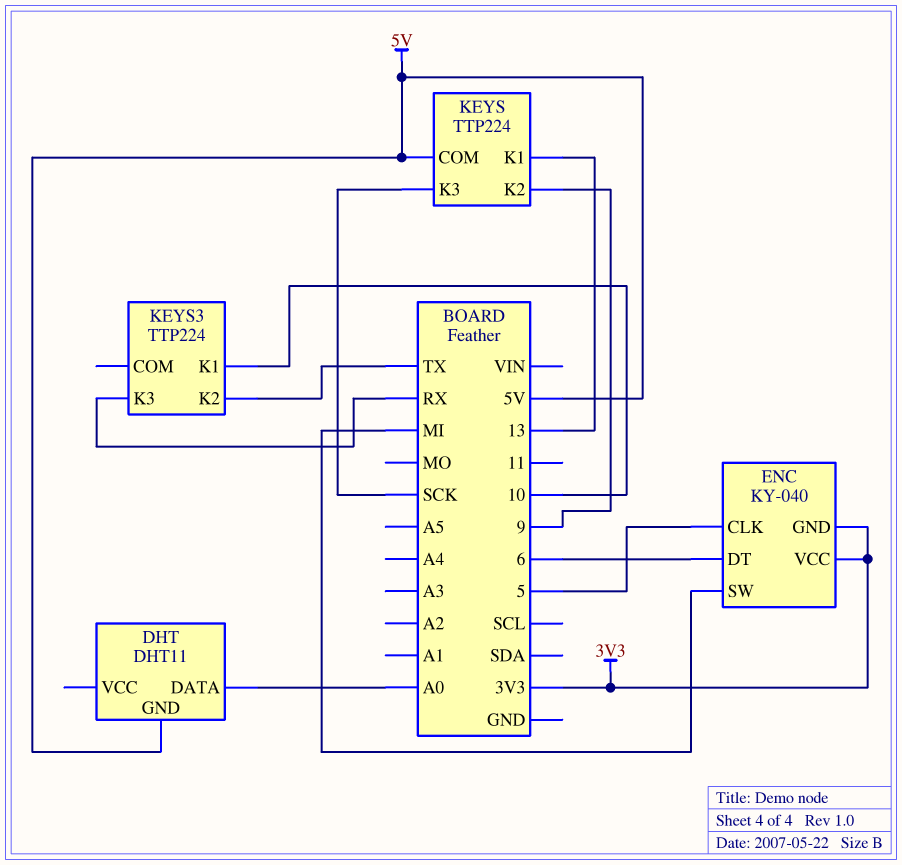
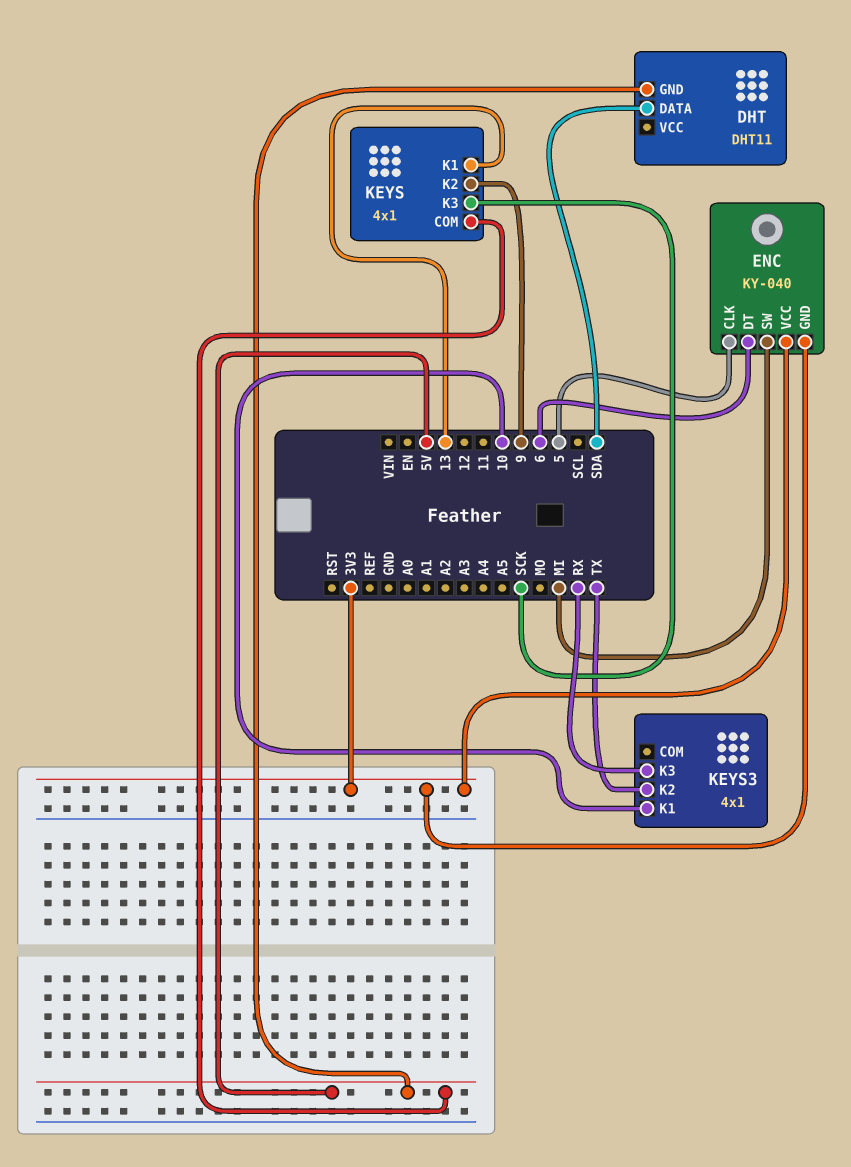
DHT pin DATA: A0 -> SDA
KEYS: TTP224 -> 4x1
KEYS3: TTP224 -> 4x1

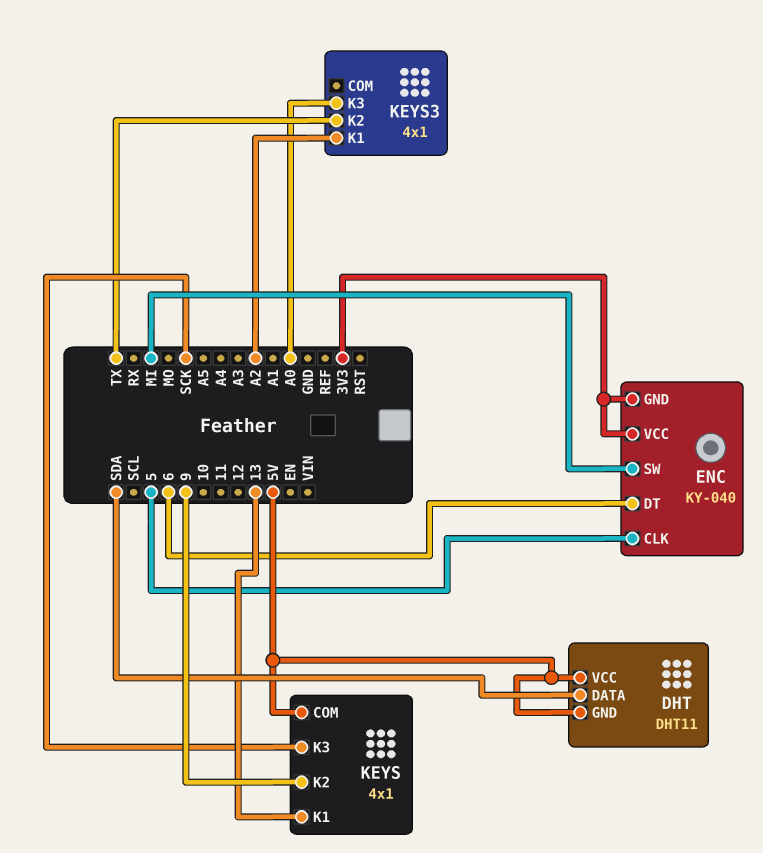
DHT pin VCC: none -> 5V
KEYS3 pin K1: 10 -> A2
KEYS3 pin K3: RX -> A0

